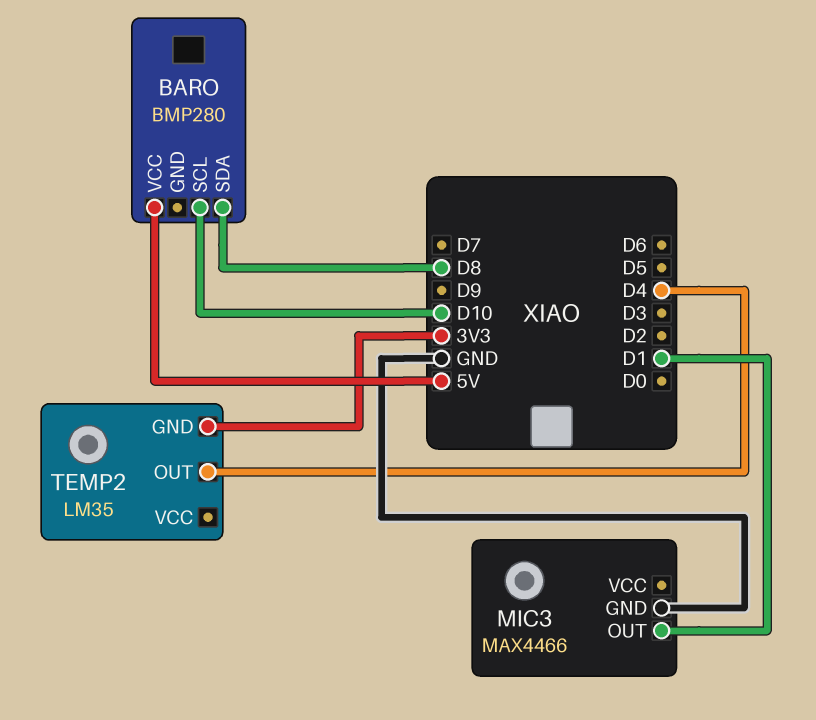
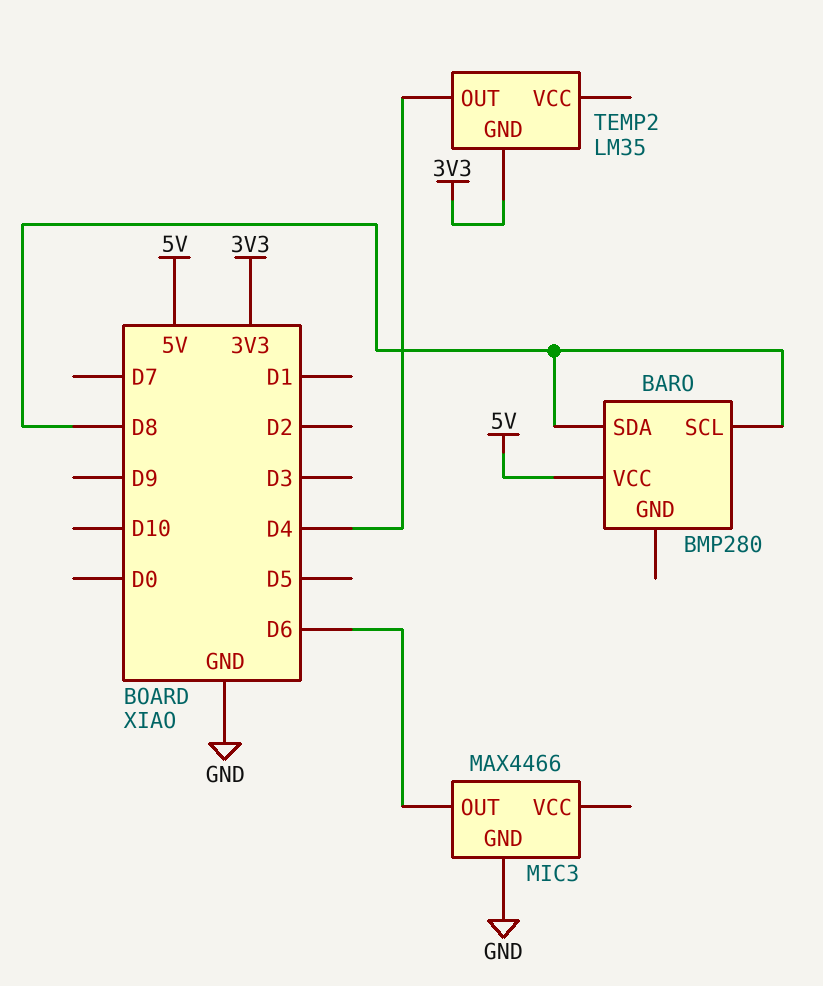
BARO pin SCL: D10 -> D8
MIC3 pin OUT: D1 -> D6

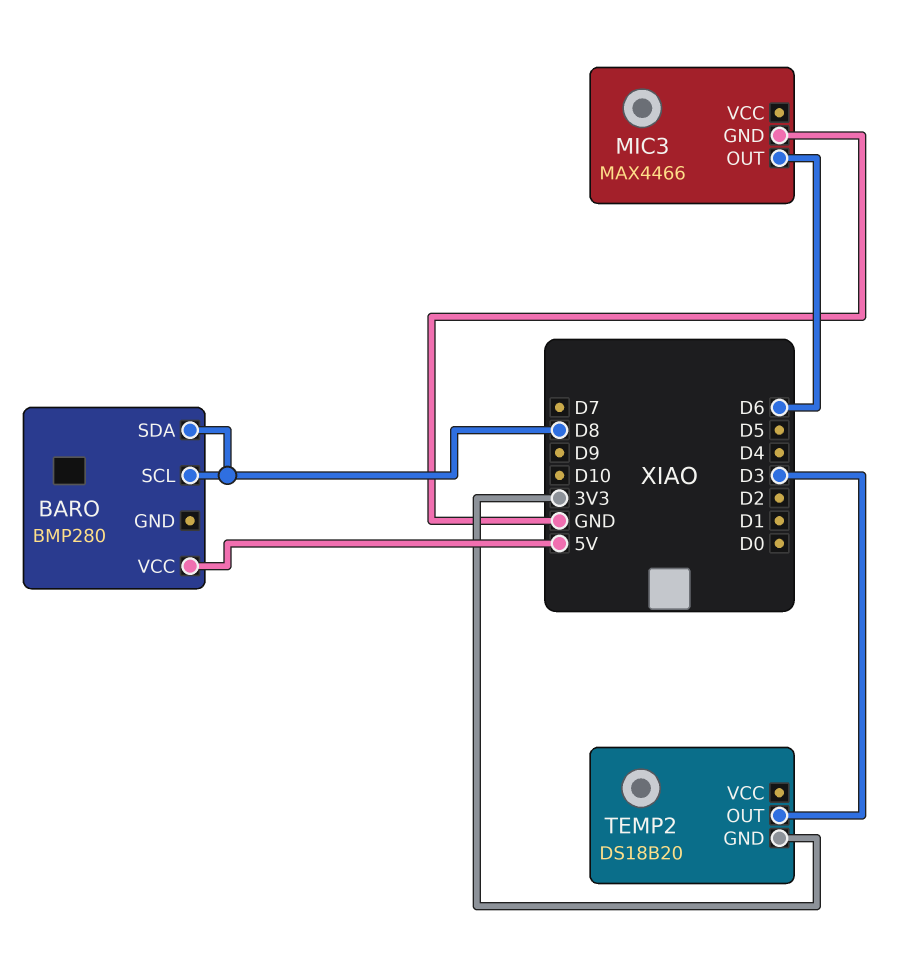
TEMP2: LM35 -> DS18B20
TEMP2 pin OUT: D4 -> D3

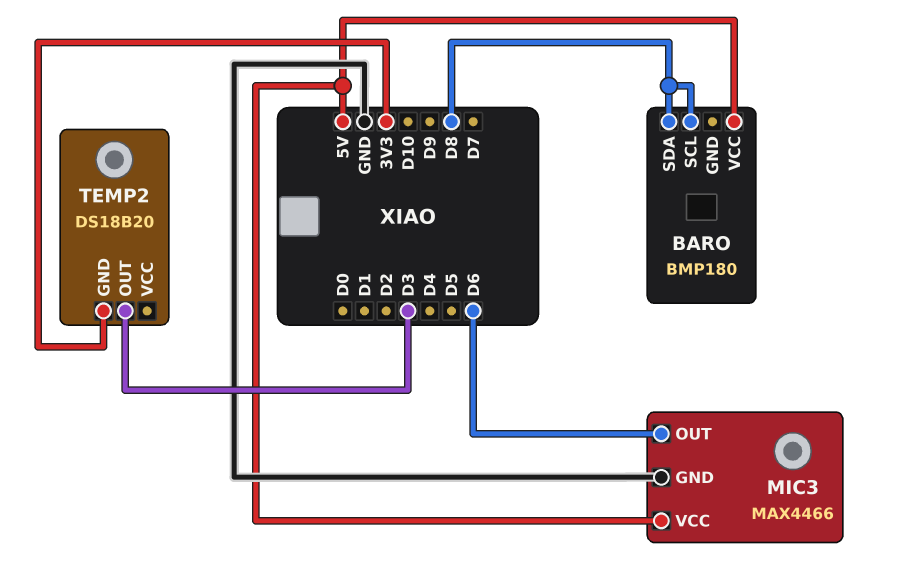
BARO: BMP280 -> BMP180
MIC3 pin VCC: none -> 5V

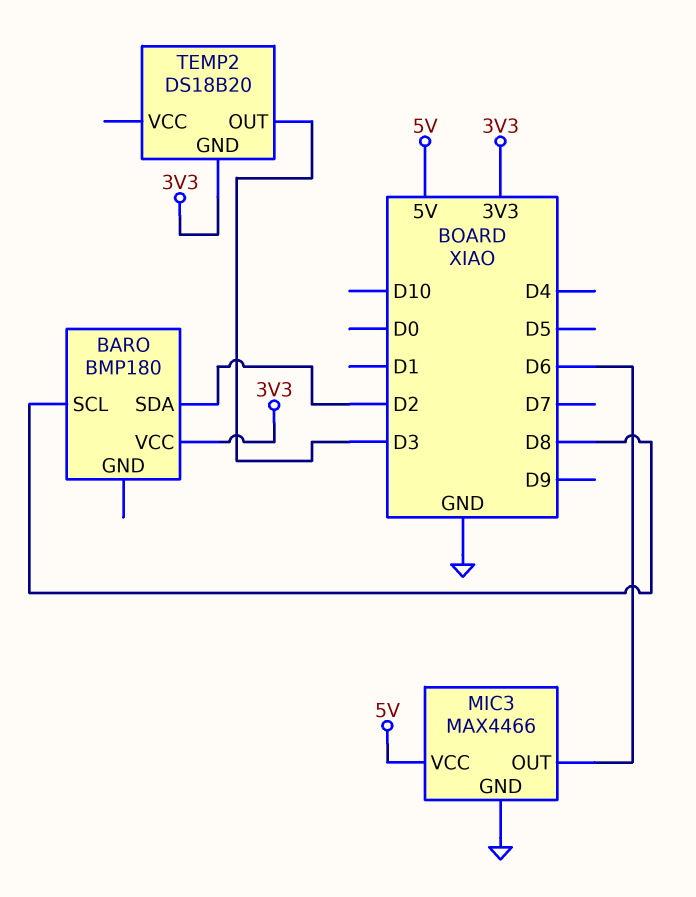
BARO pin SDA: D8 -> D2
BARO pin VCC: 5V -> 3V3

